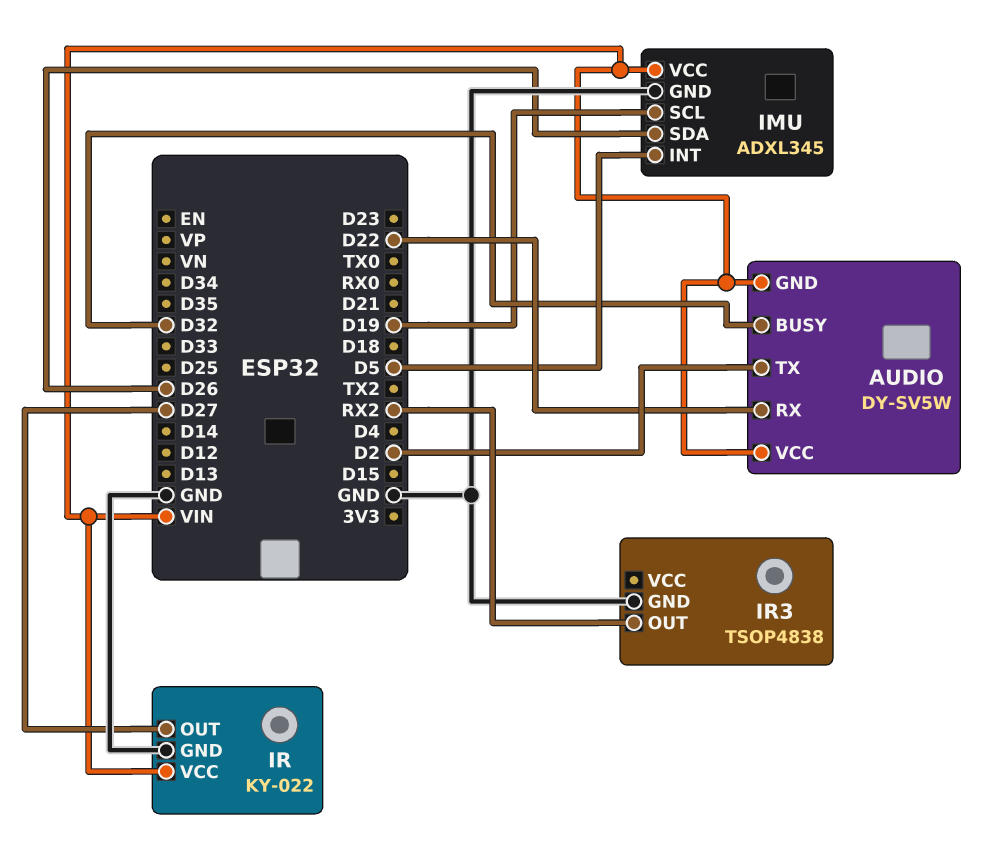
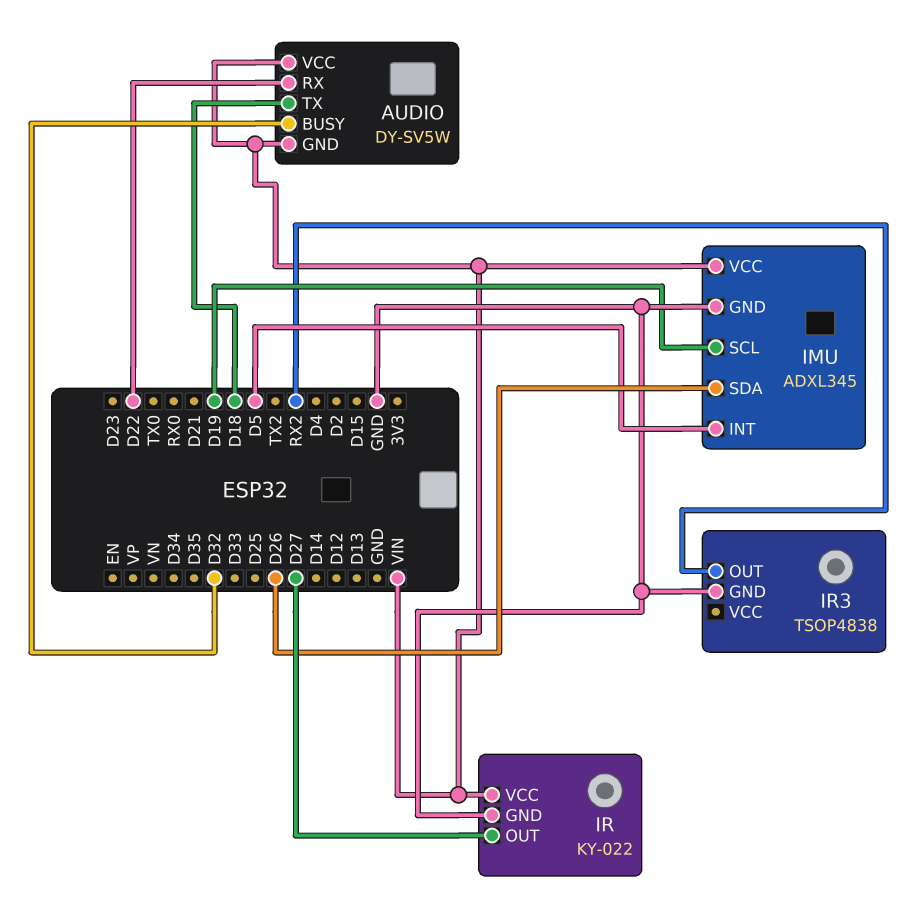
AUDIO pin TX: D2 -> D18

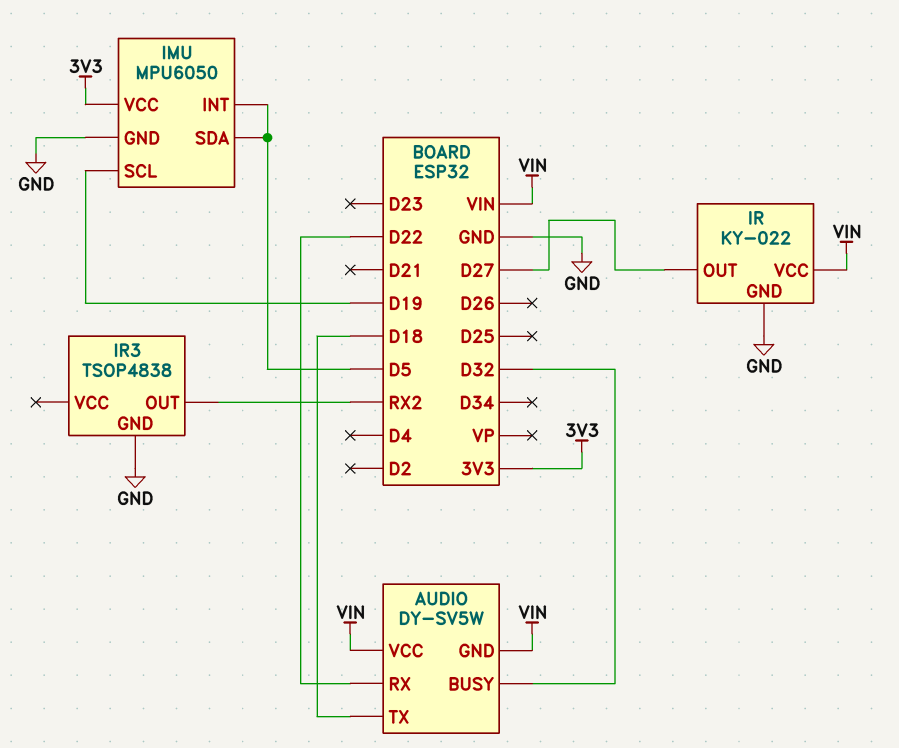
IMU: ADXL345 -> MPU6050
IMU pin SDA: D26 -> D5
IMU pin VCC: VIN -> 3V3

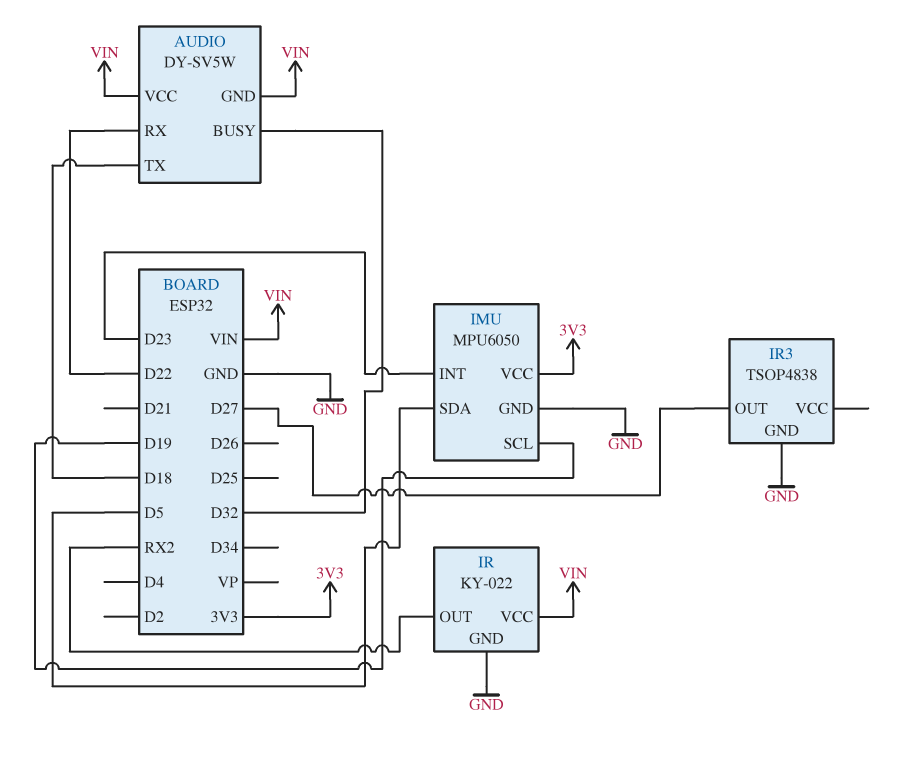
IMU pin INT: D5 -> D23
IR pin OUT: D27 -> RX2
IR3 pin OUT: RX2 -> D27

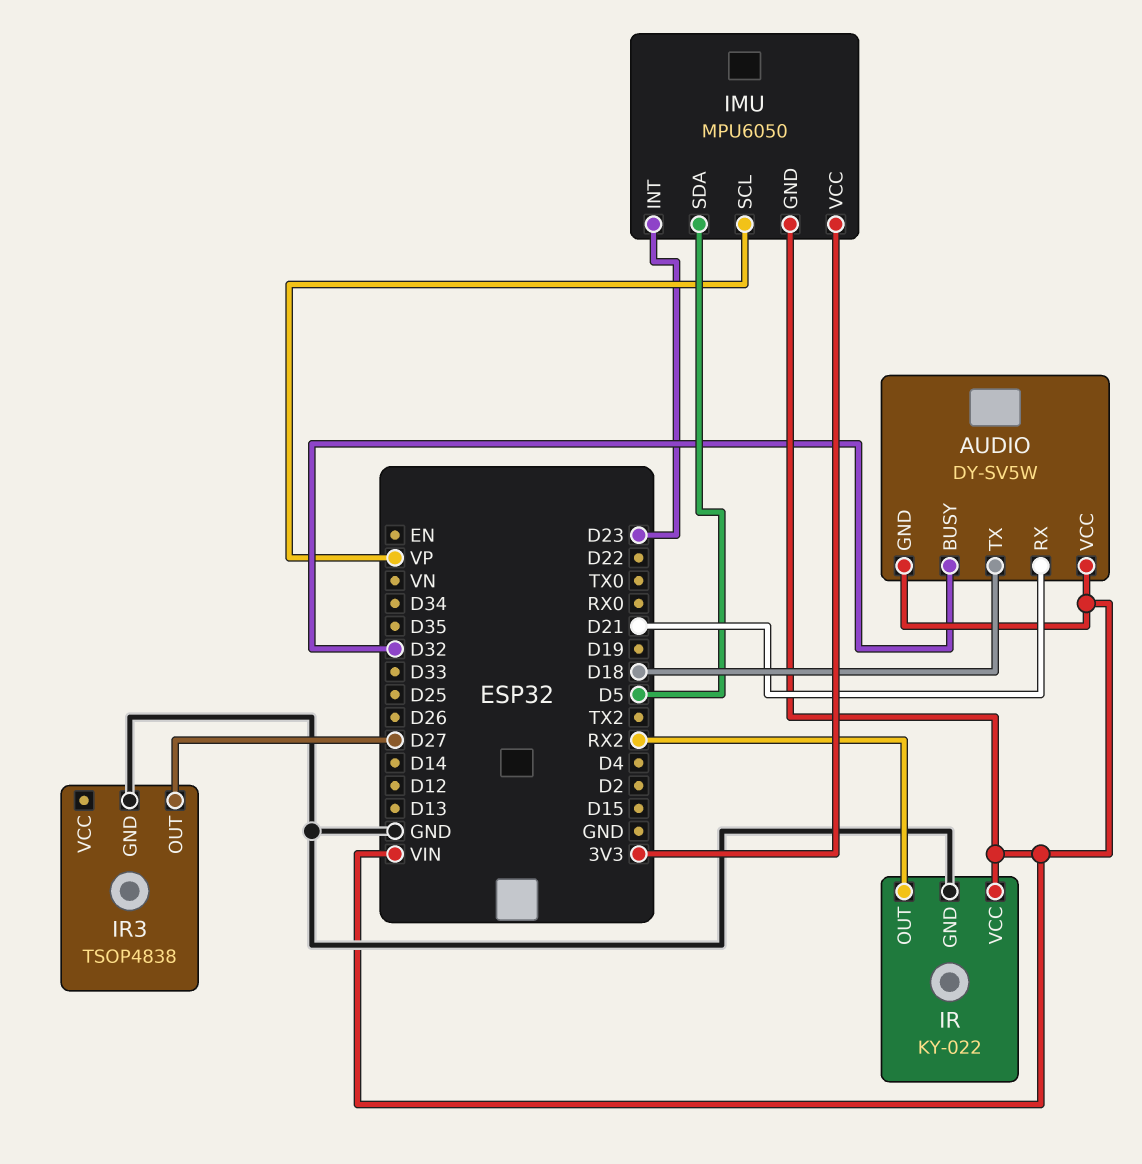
AUDIO pin RX: D22 -> D21
IMU pin GND: GND -> VIN
IMU pin SCL: D19 -> VP

